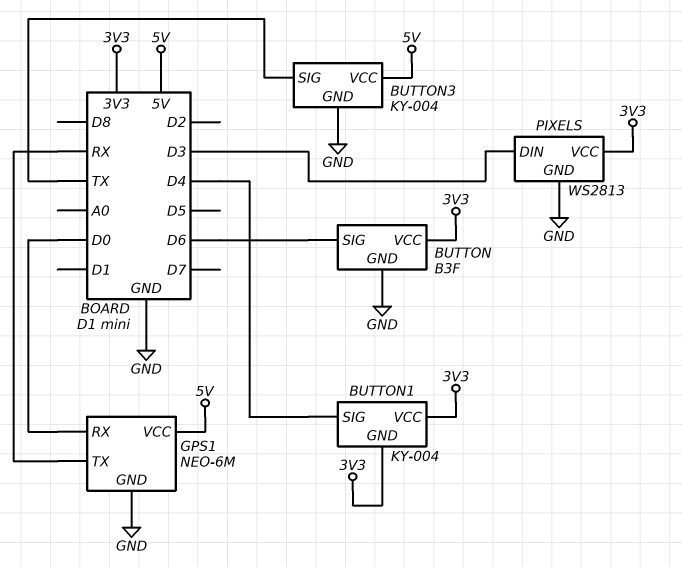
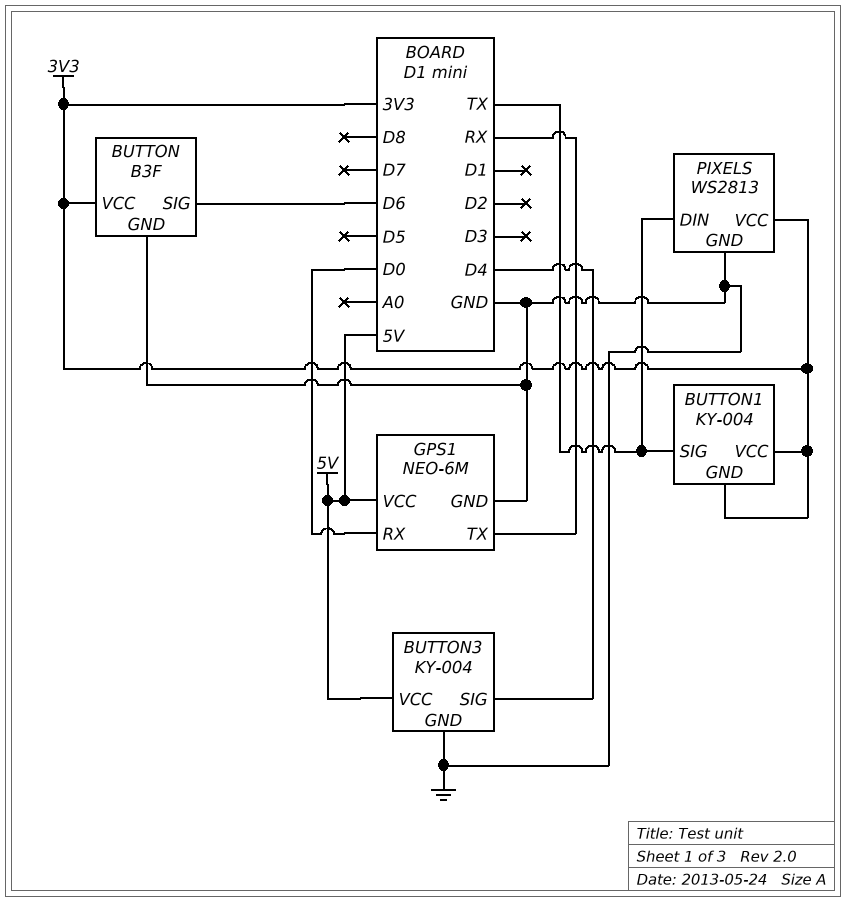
BUTTON1 pin SIG: D4 -> TX
BUTTON3 pin SIG: TX -> D4
PIXELS pin DIN: D3 -> TX

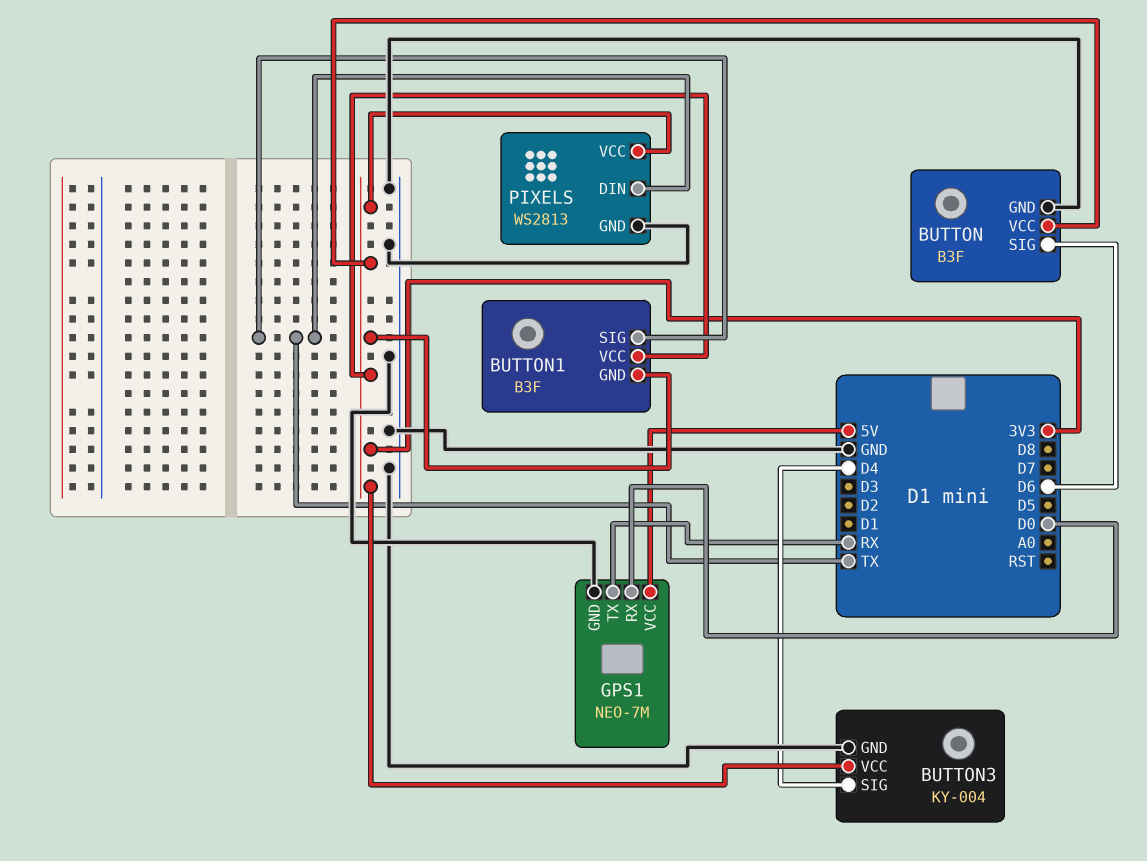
BUTTON1: KY-004 -> B3F
BUTTON3 pin VCC: 5V -> 3V3
GPS1: NEO-6M -> NEO-7M

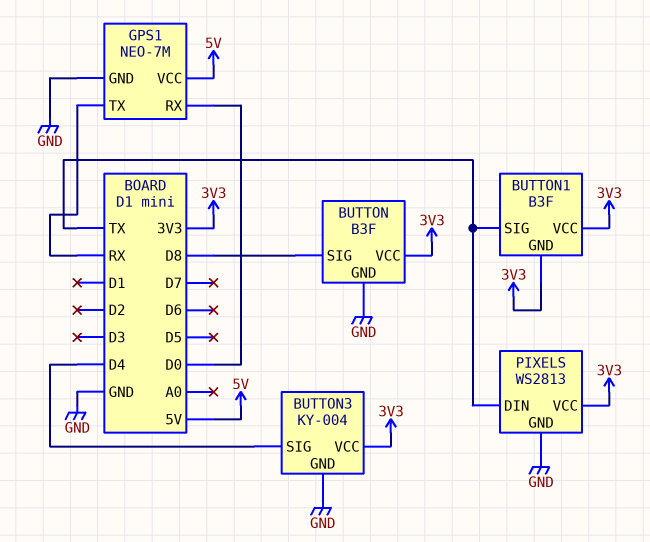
BUTTON pin SIG: D6 -> D8

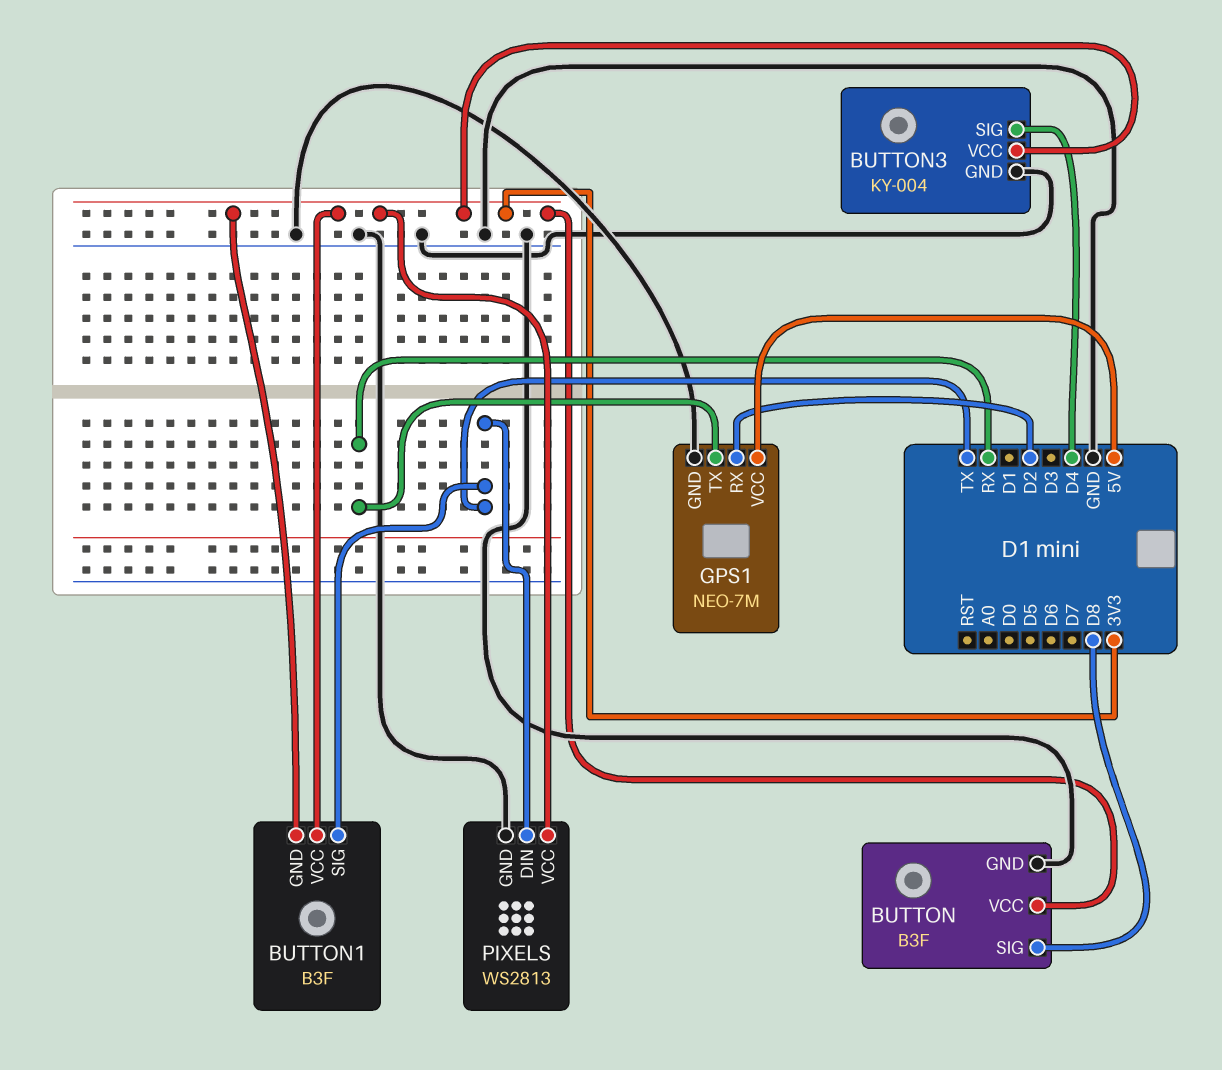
GPS1 pin RX: D0 -> D2

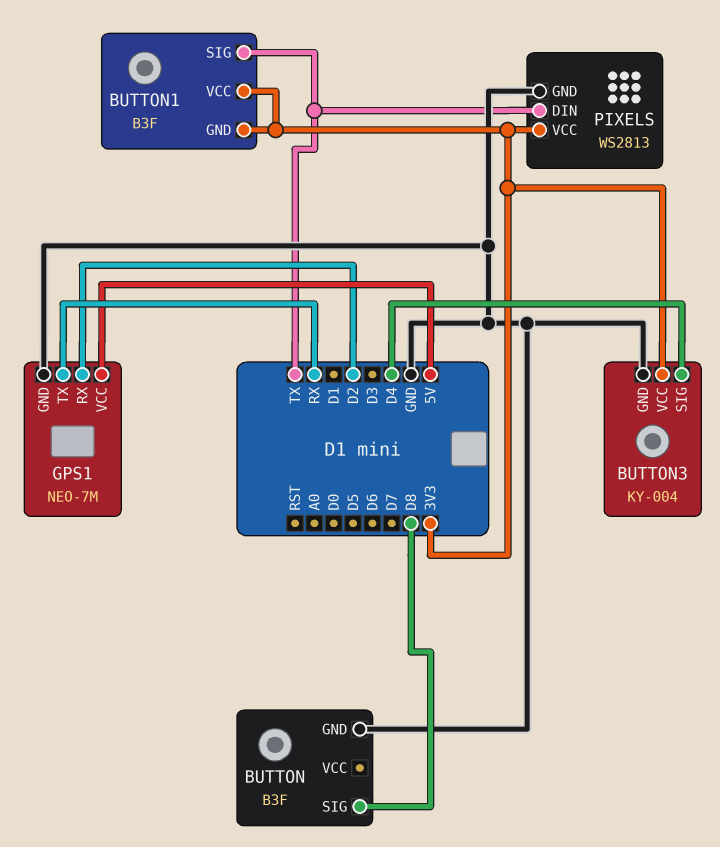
BUTTON pin VCC: 3V3 -> none

